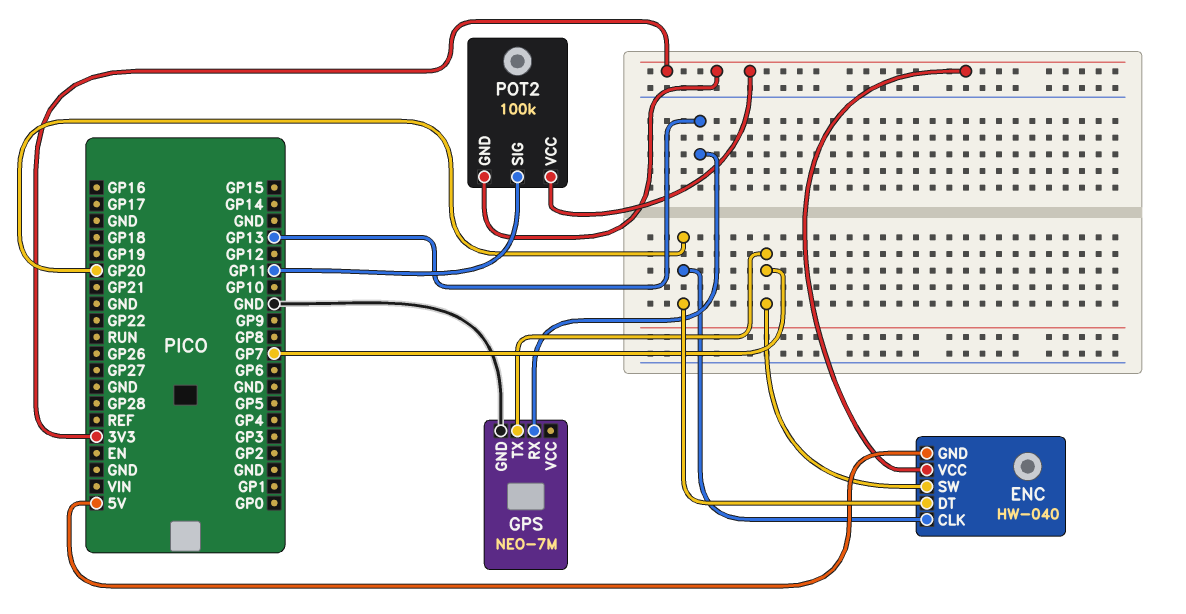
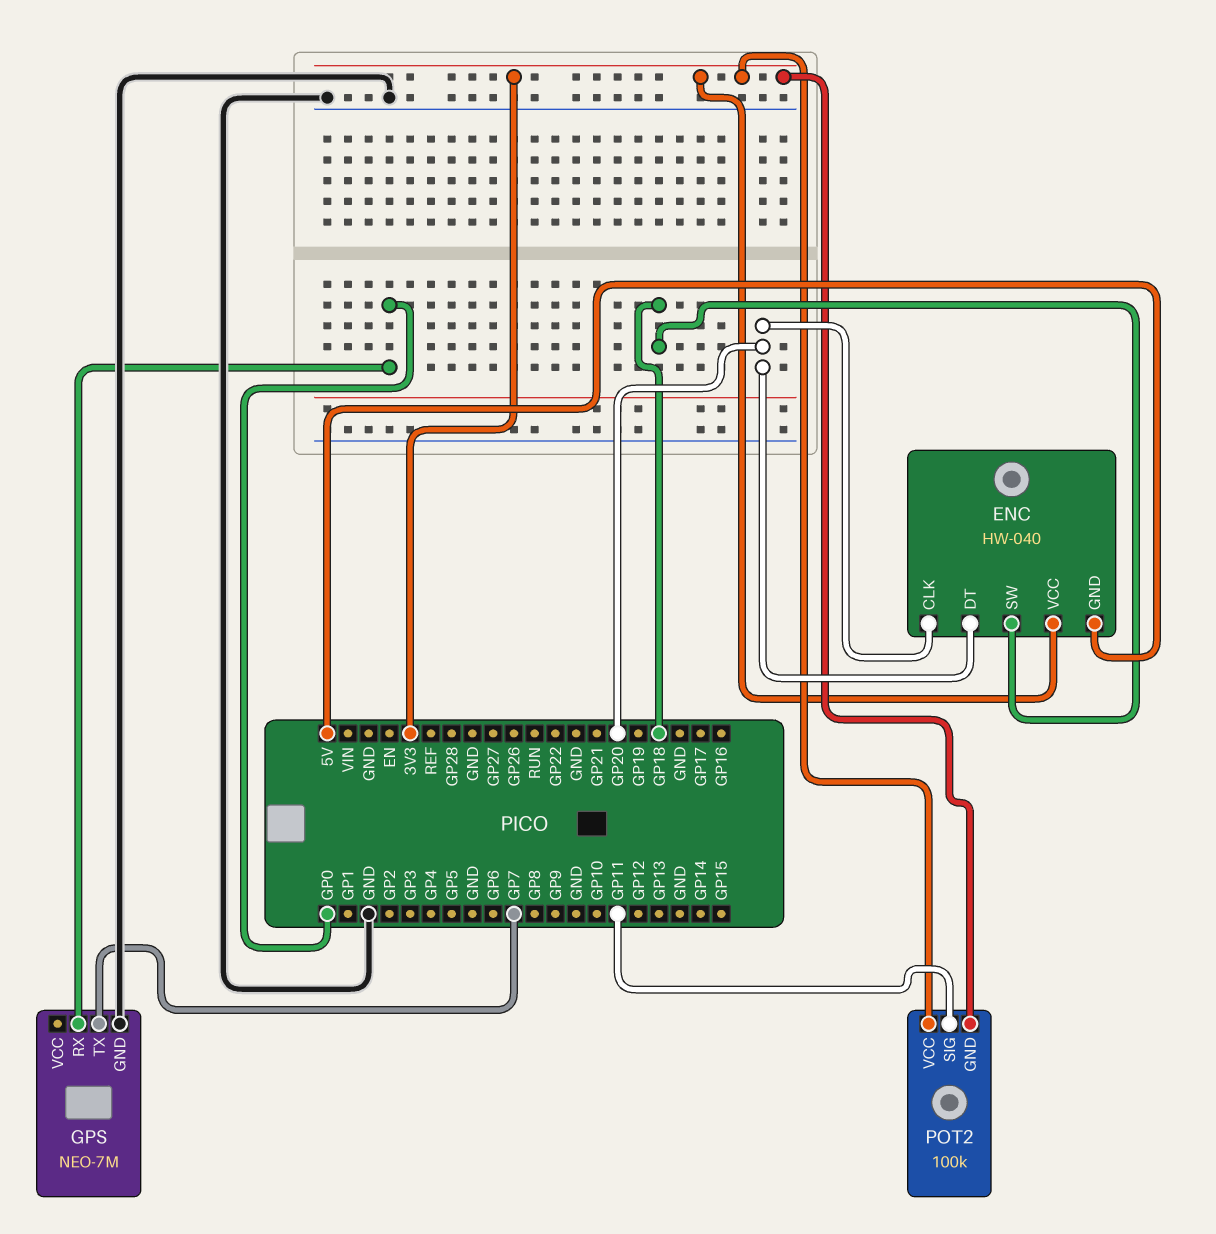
ENC pin SW: GP7 -> GP18
GPS pin RX: GP13 -> GP0

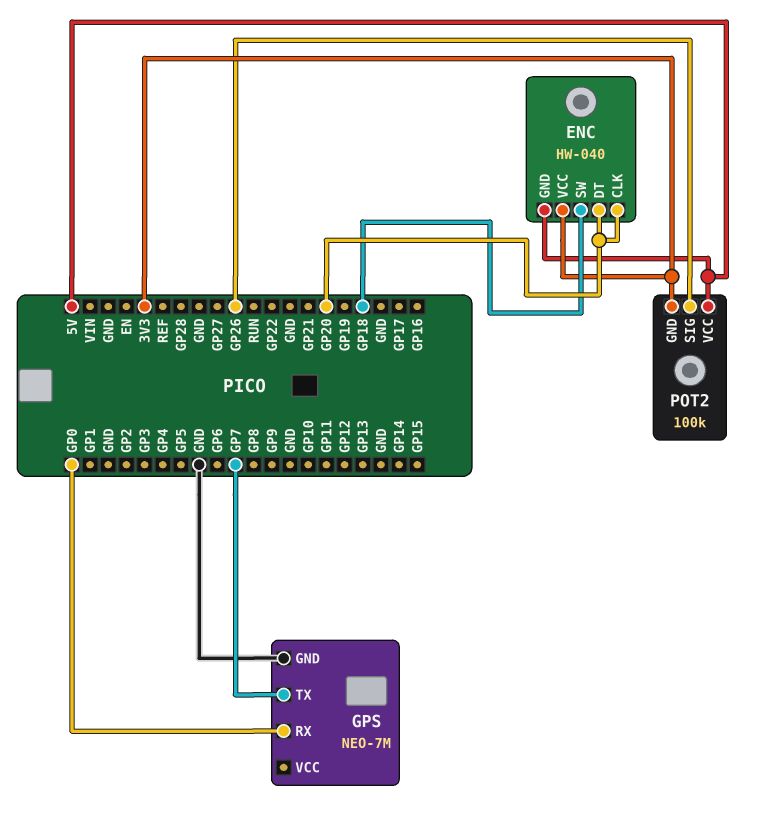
POT2 pin SIG: GP11 -> GP26
POT2 pin VCC: 3V3 -> 5V

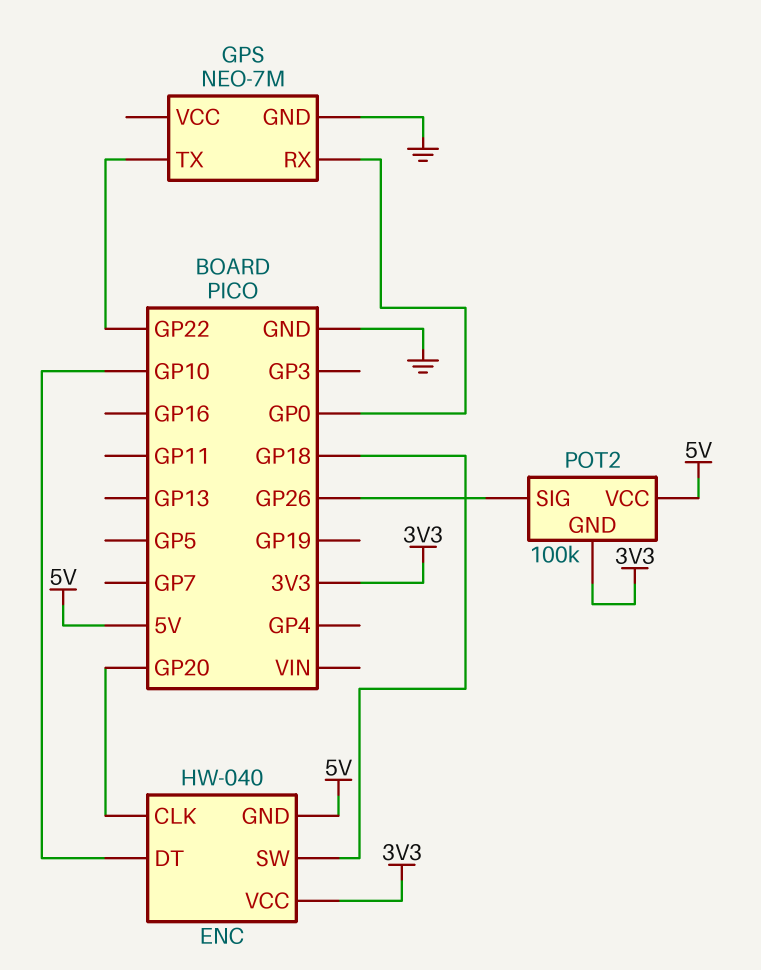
ENC pin DT: GP20 -> GP10
GPS pin TX: GP7 -> GP22

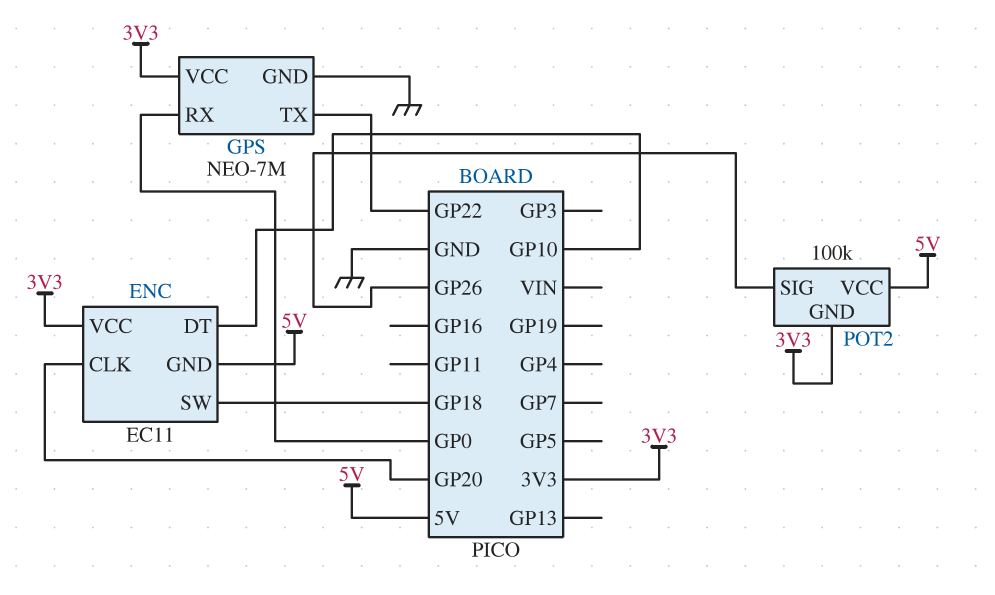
ENC: HW-040 -> EC11
GPS pin VCC: none -> 3V3

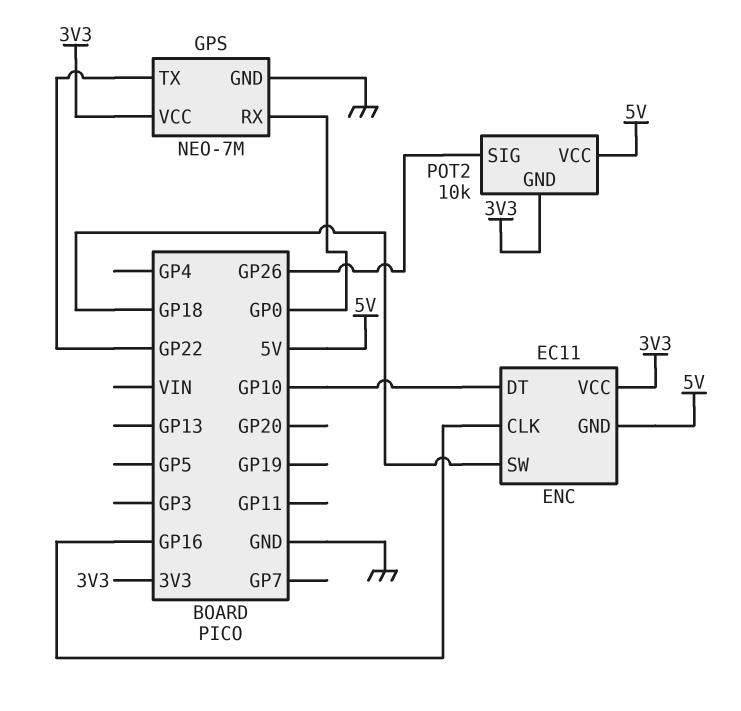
ENC pin CLK: GP20 -> GP16
POT2: 100k -> 10k

